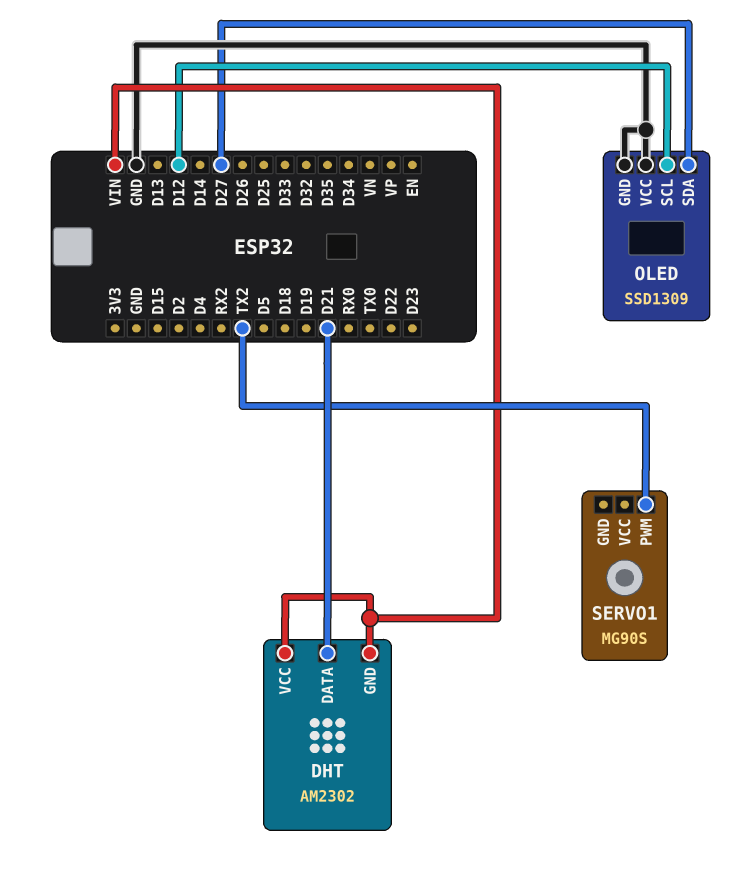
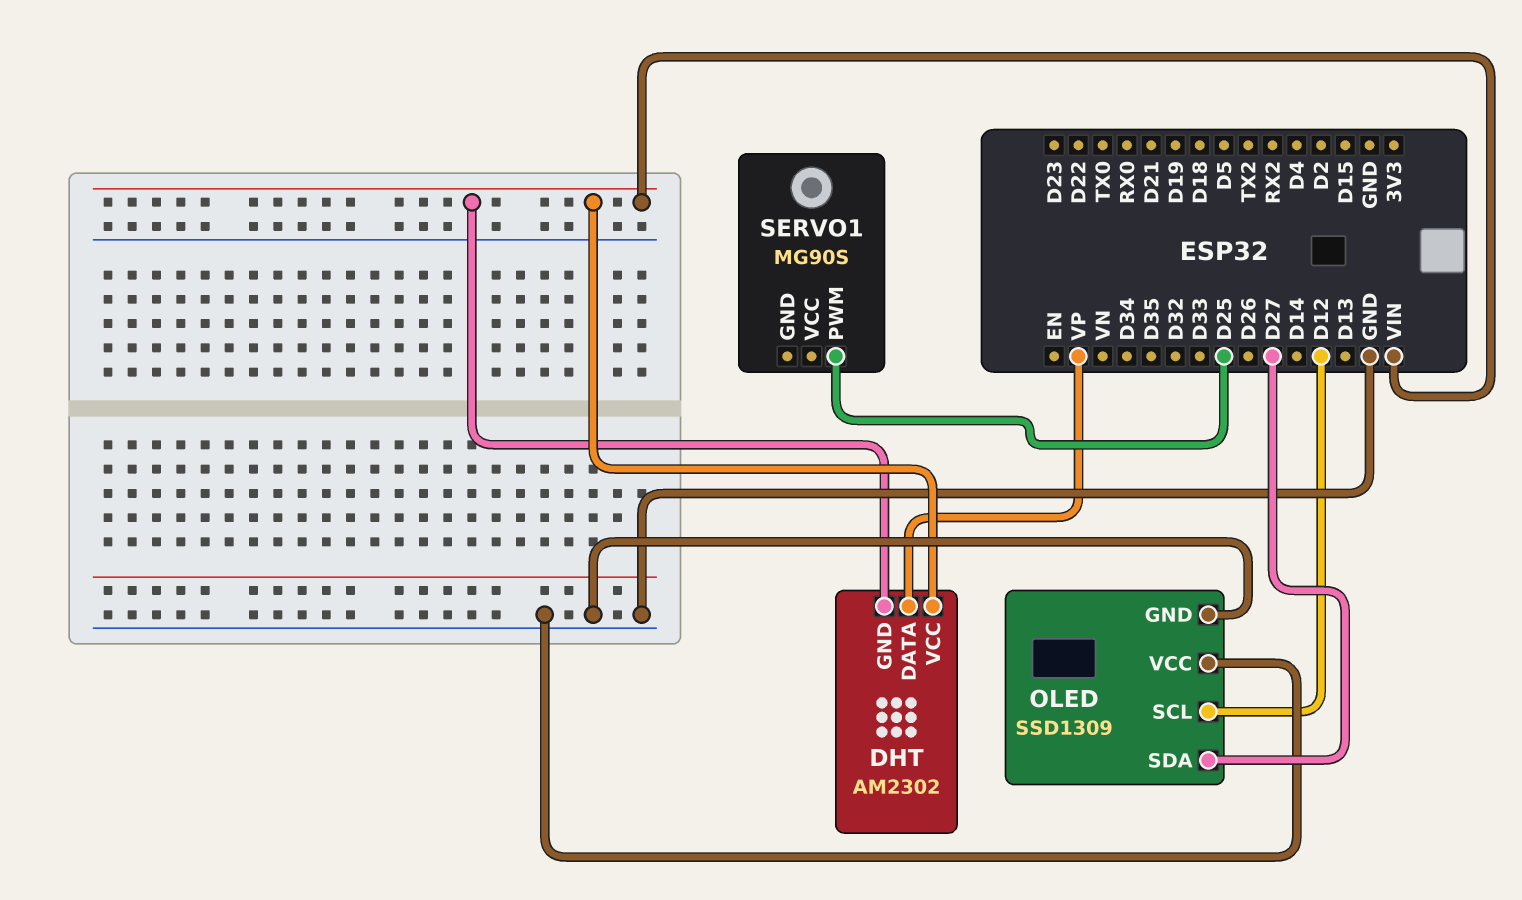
DHT pin DATA: D21 -> VP
SERVO1 pin PWM: TX2 -> D25

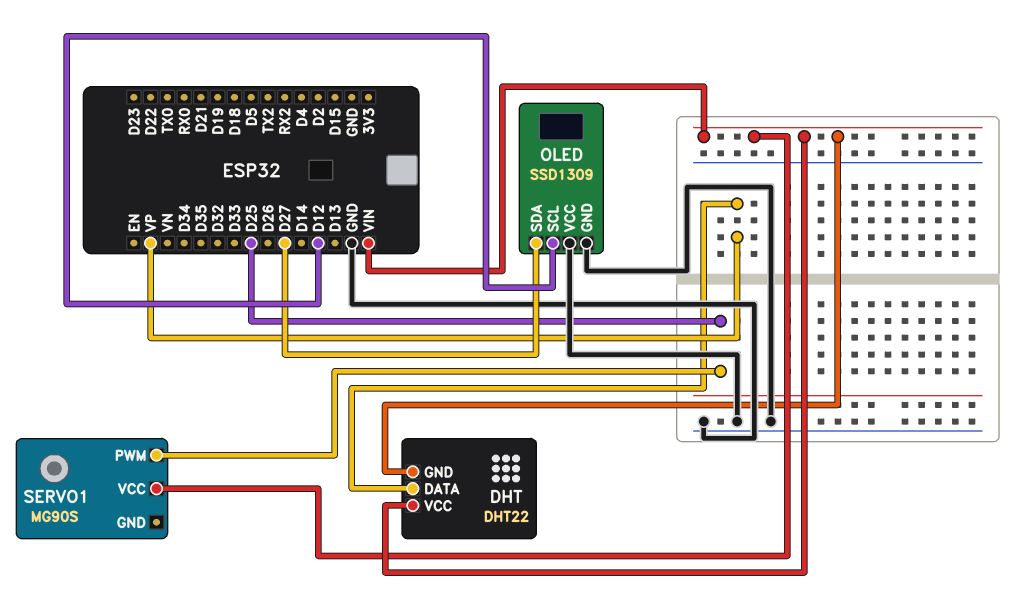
DHT: AM2302 -> DHT22
SERVO1 pin VCC: none -> VIN

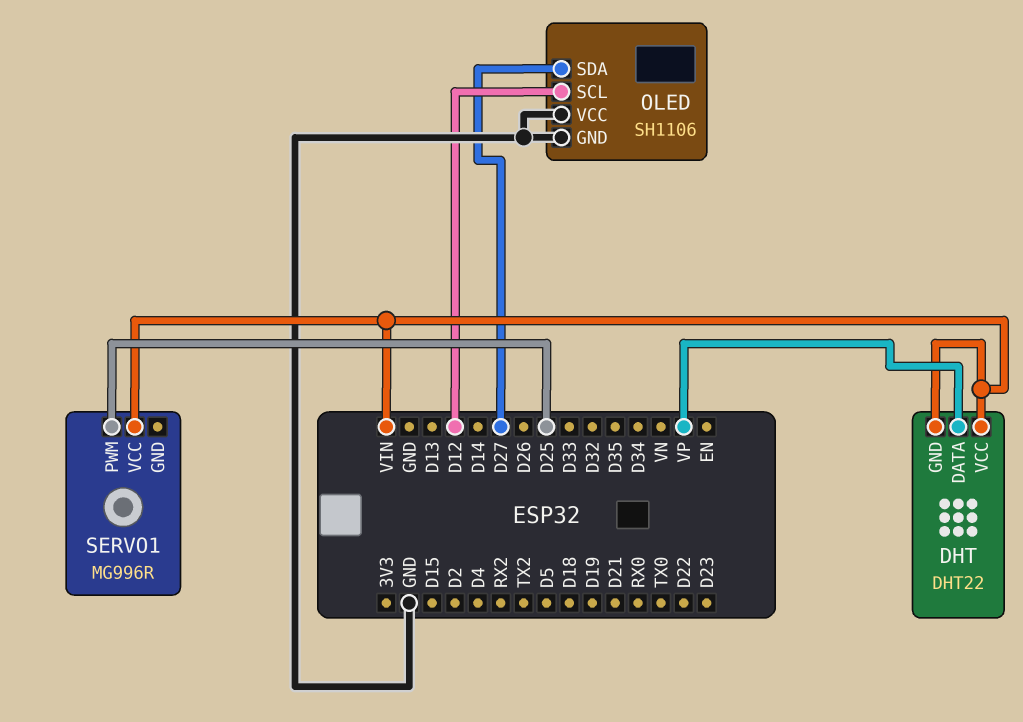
OLED: SSD1309 -> SH1106
SERVO1: MG90S -> MG996R

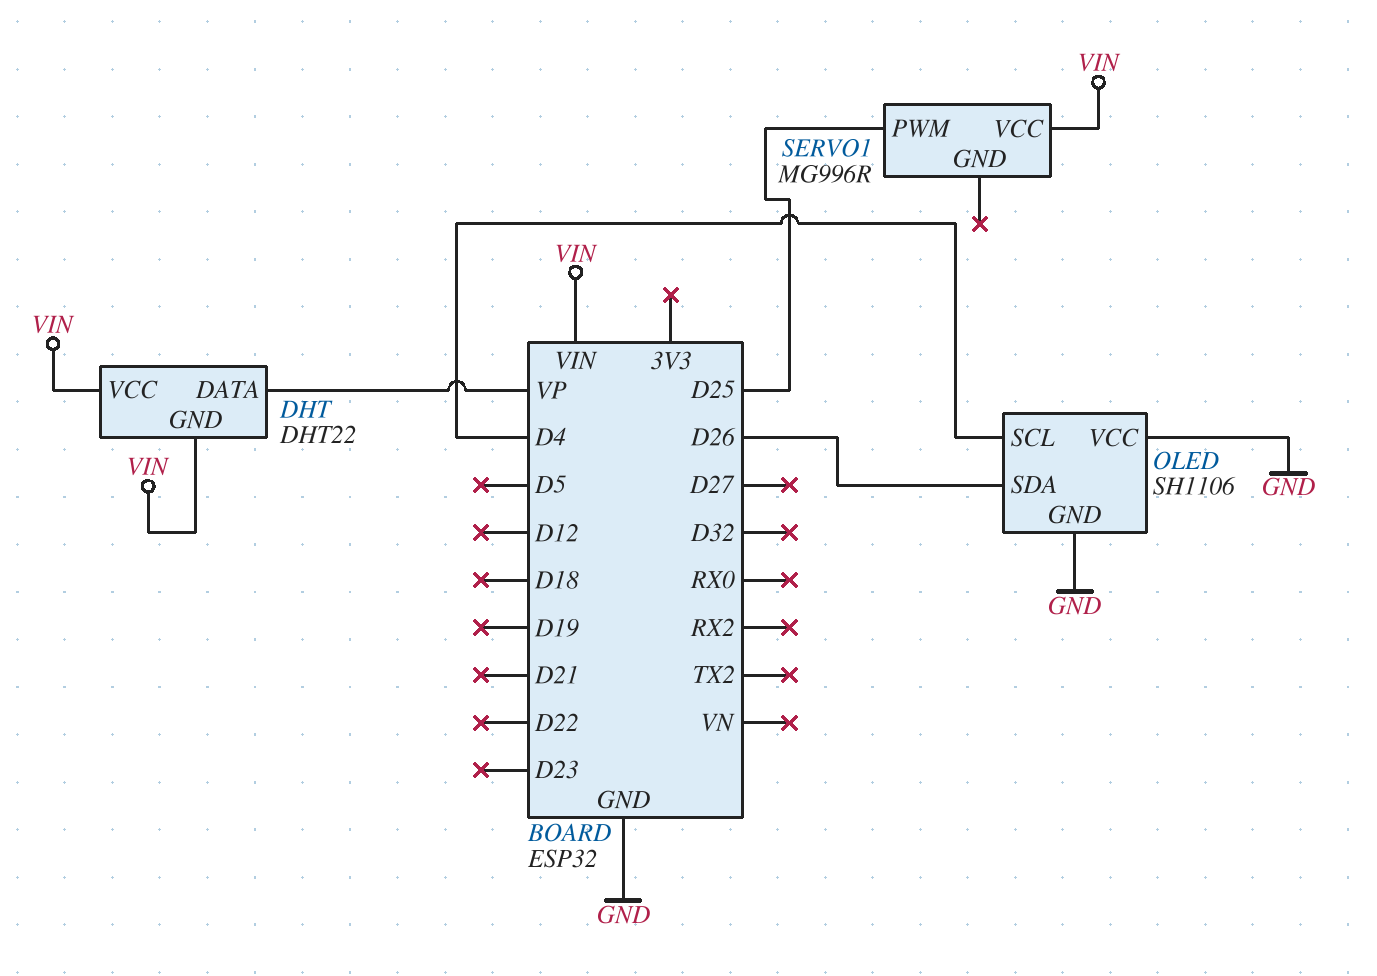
OLED pin SCL: D12 -> D4
OLED pin SDA: D27 -> D26

